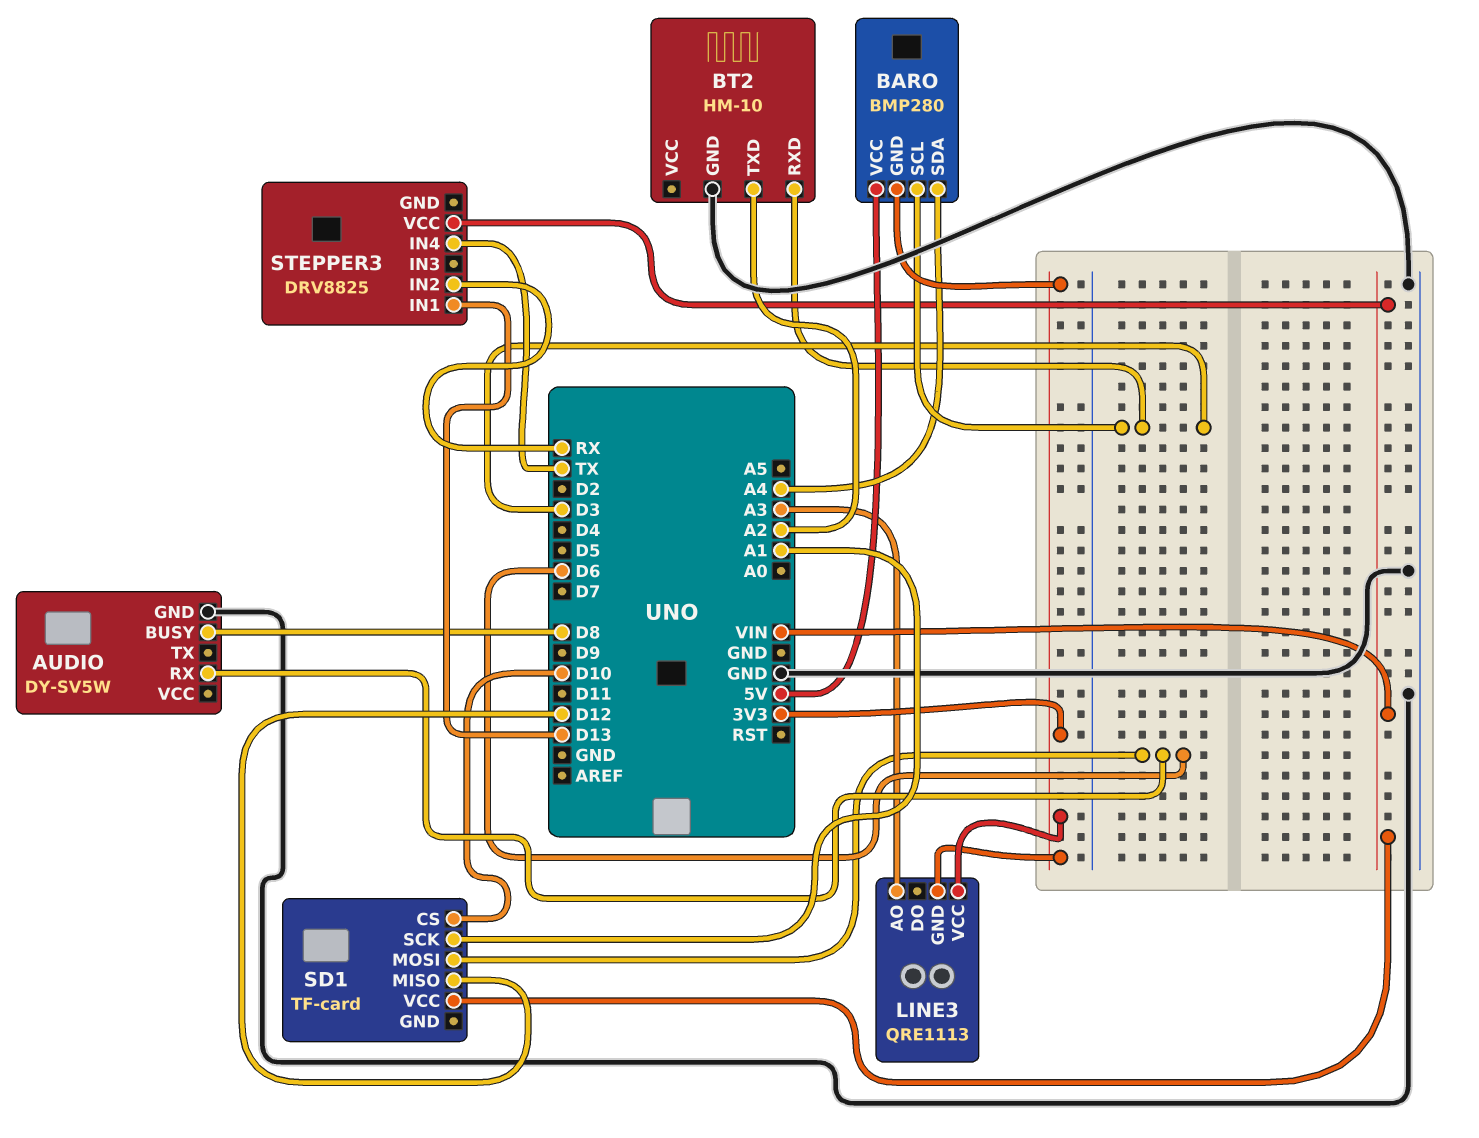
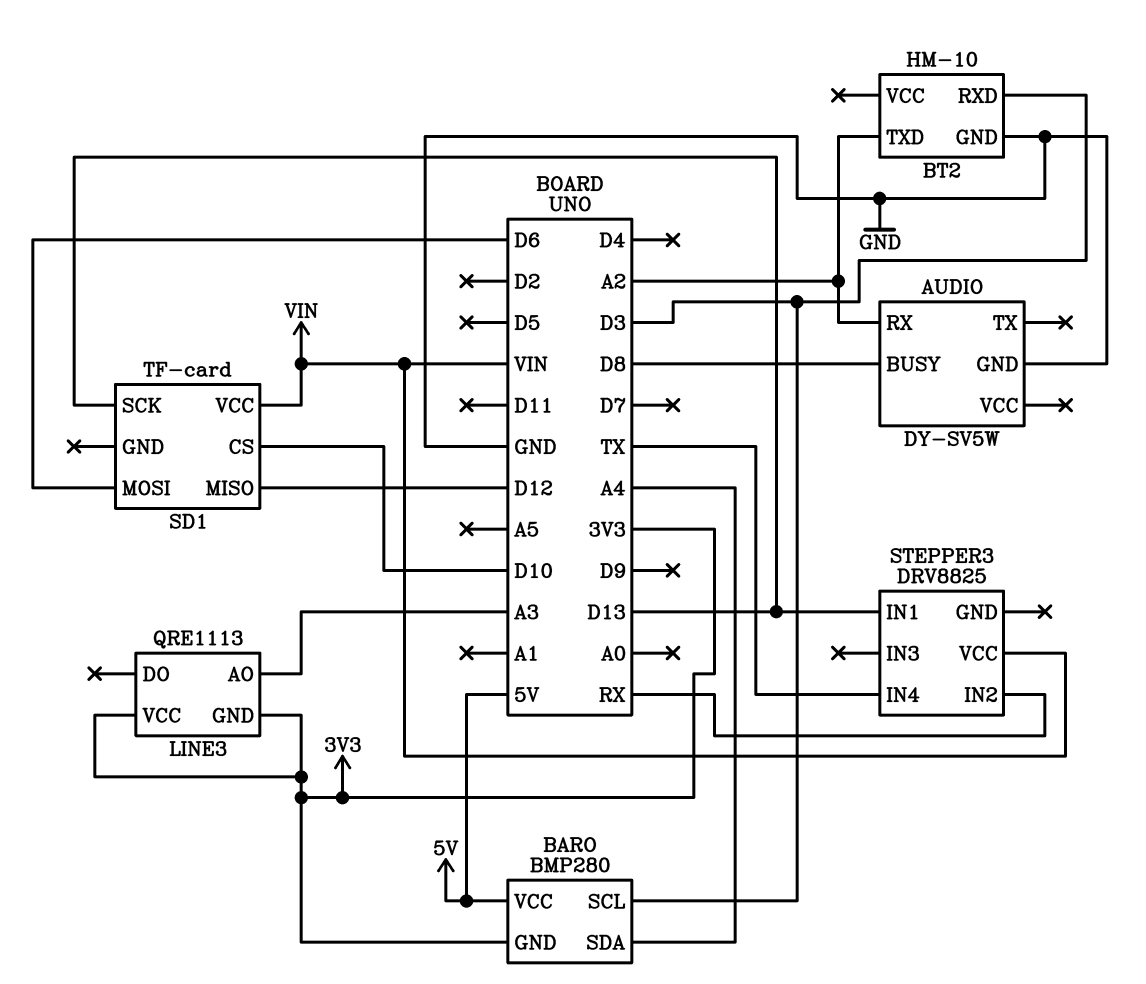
AUDIO pin RX: D6 -> A2
SD1 pin SCK: A1 -> D13

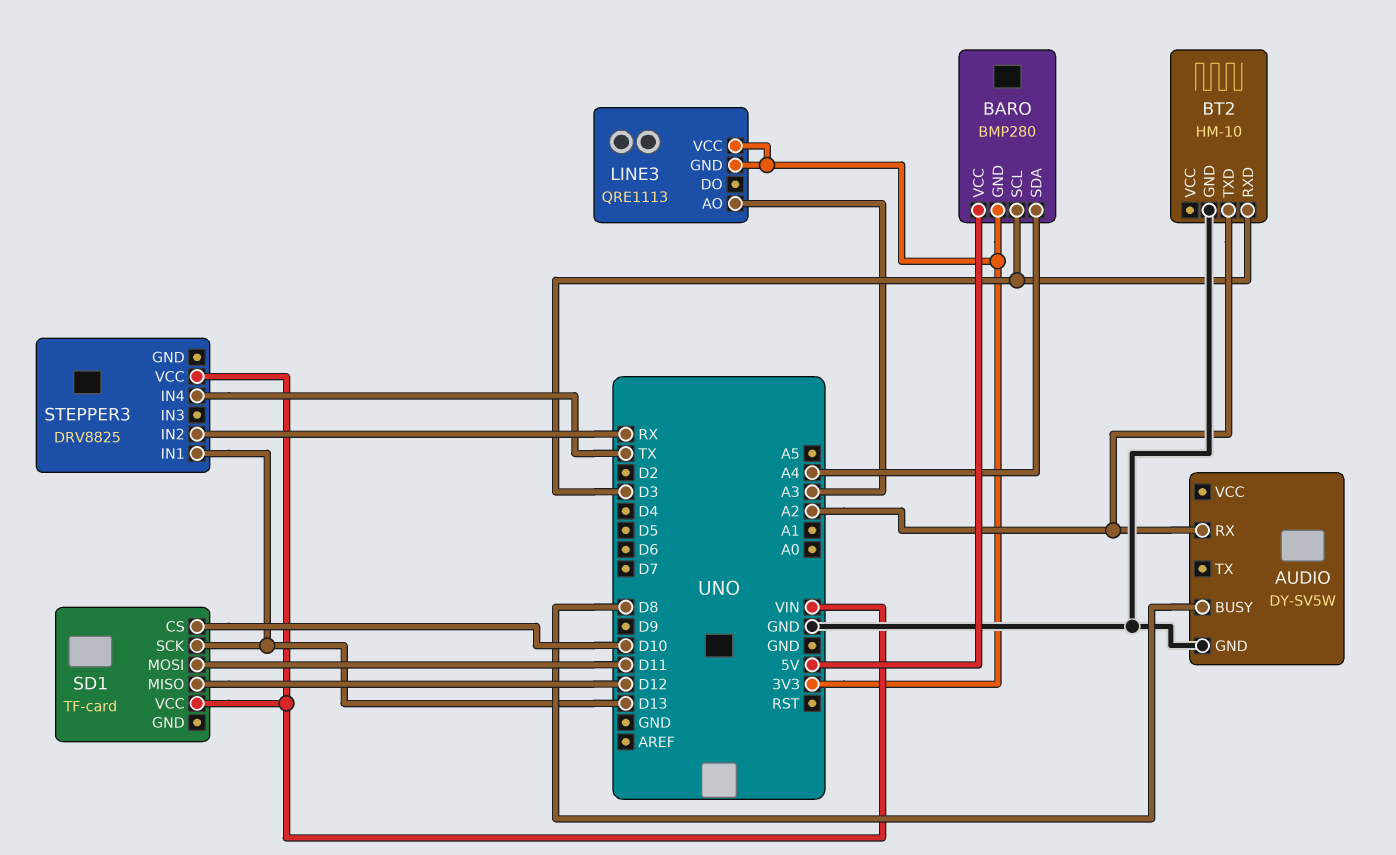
SD1 pin MOSI: D6 -> D11

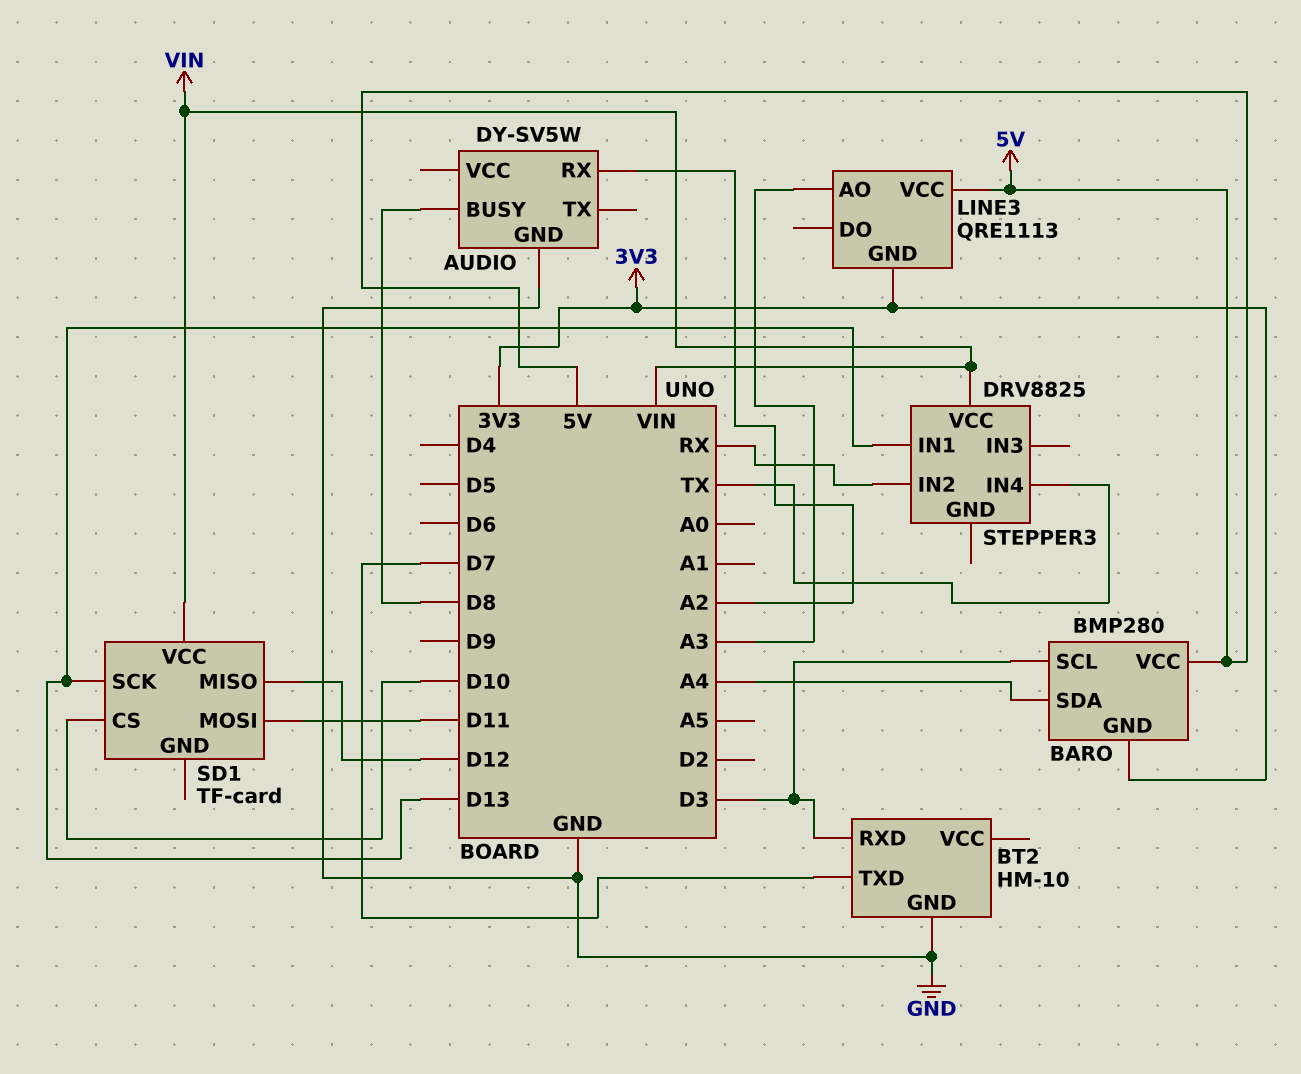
BT2 pin TXD: A2 -> D7
LINE3 pin VCC: 3V3 -> 5V

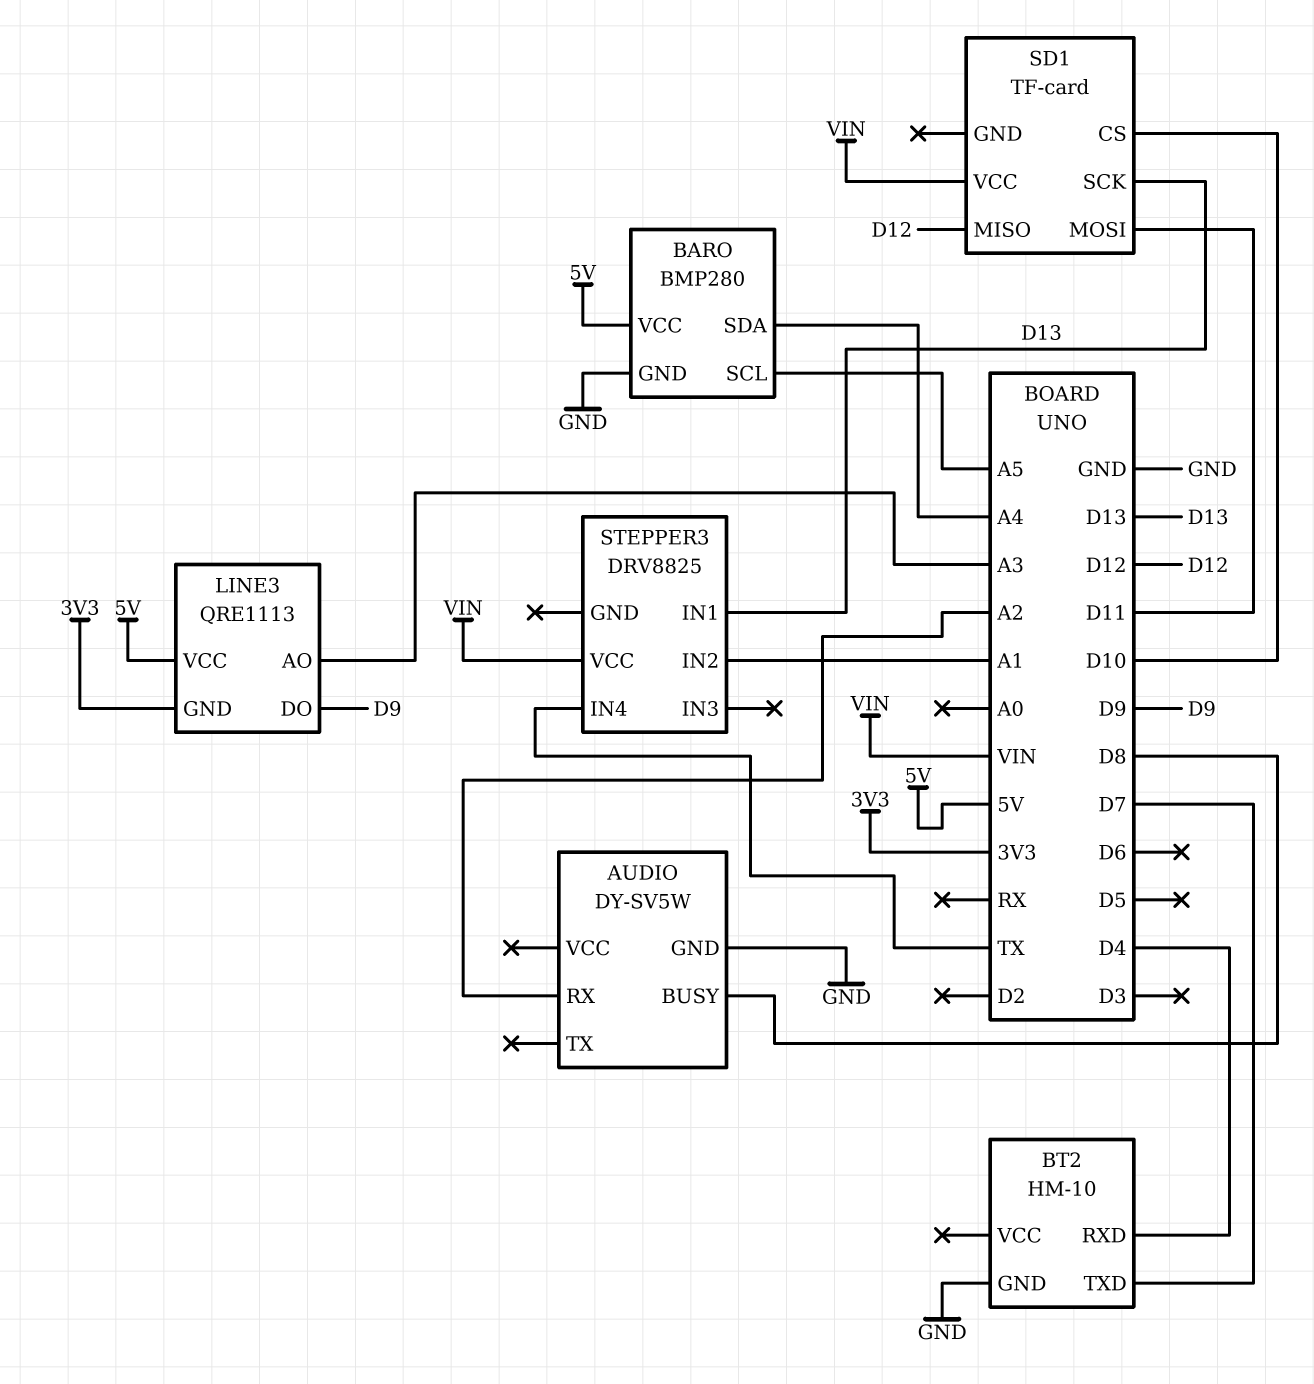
BARO pin GND: 3V3 -> GND
BARO pin SCL: D3 -> A5
BT2 pin RXD: D3 -> D4
LINE3 pin DO: none -> D9
STEPPER3 pin IN2: RX -> A1

